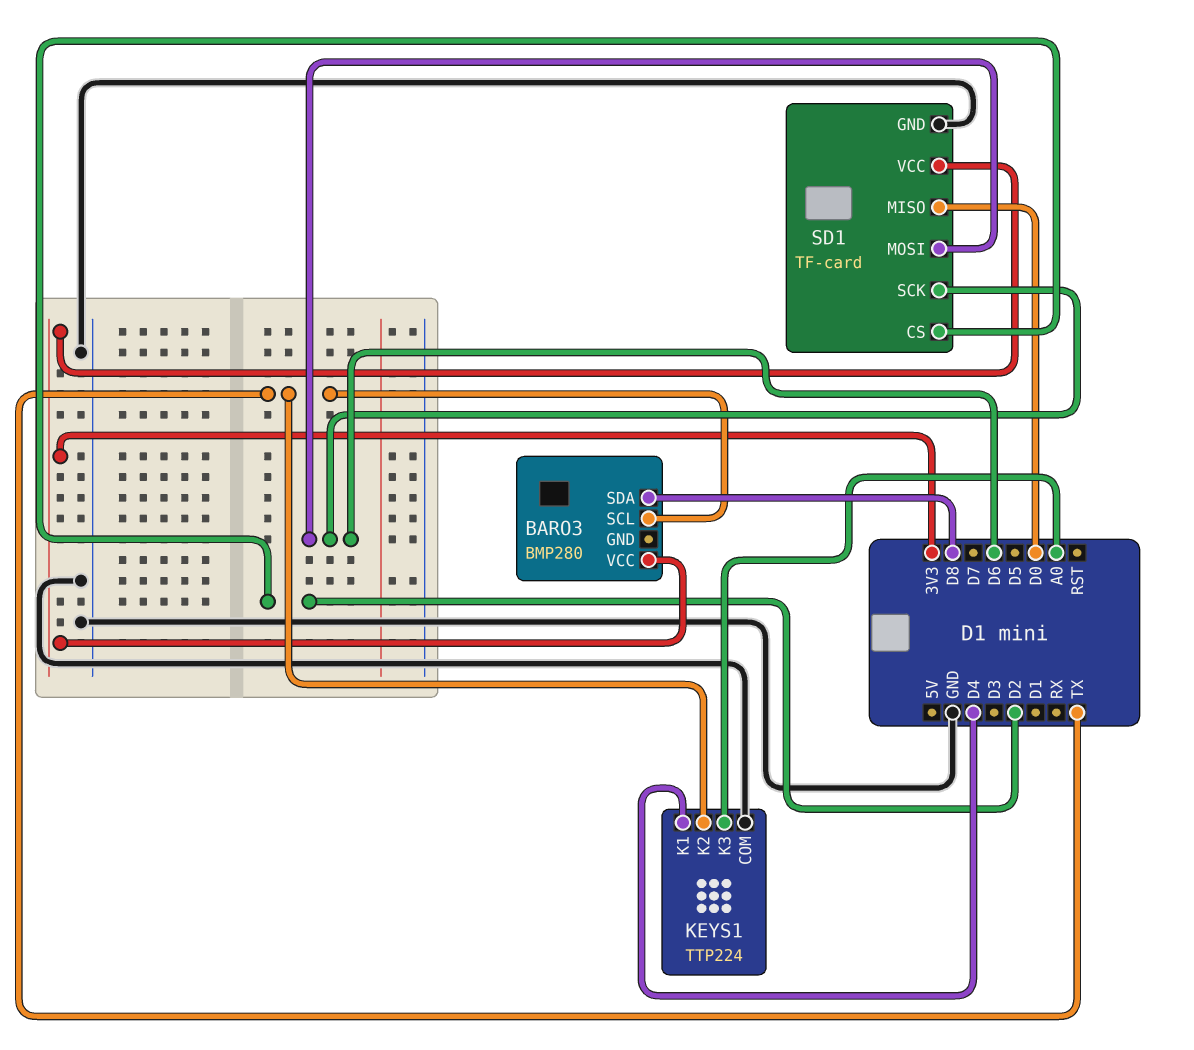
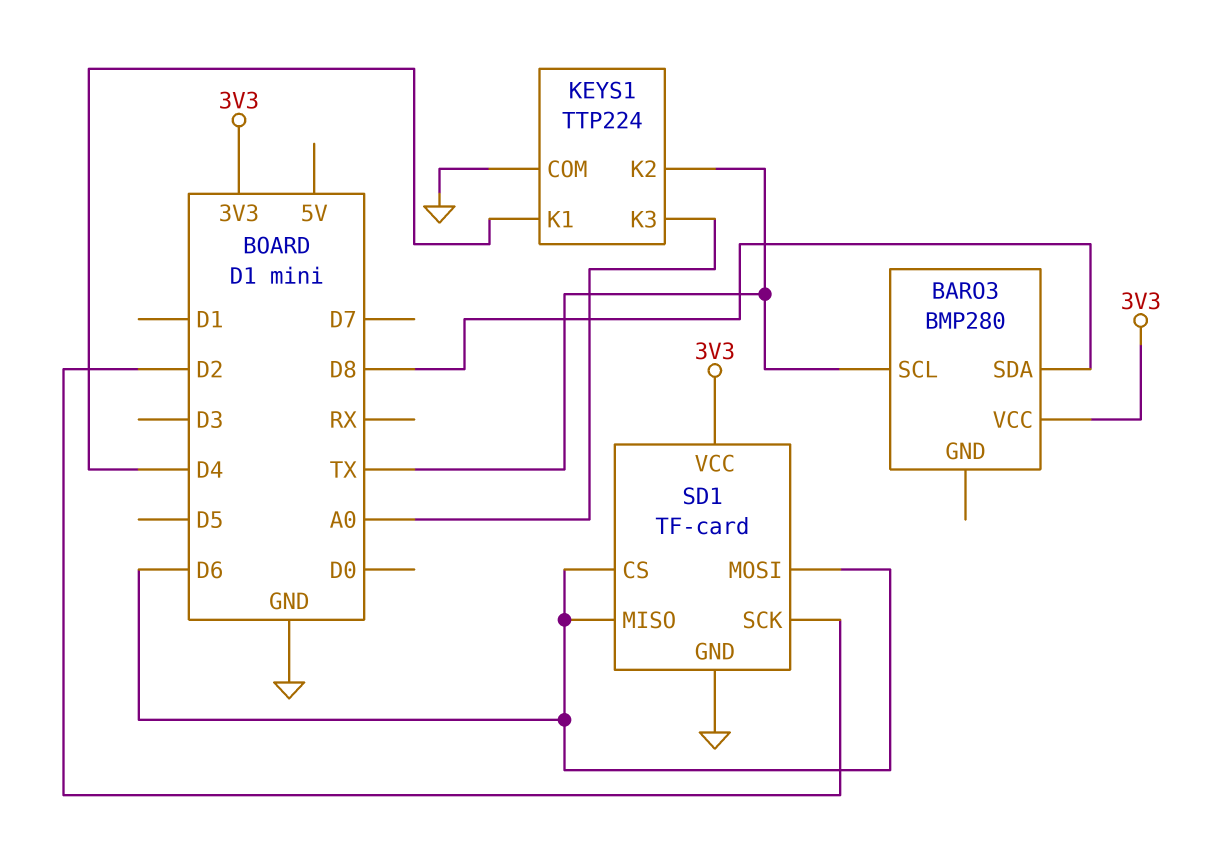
SD1 pin CS: D2 -> D6
SD1 pin MISO: D0 -> D6
SD1 pin SCK: D6 -> D2

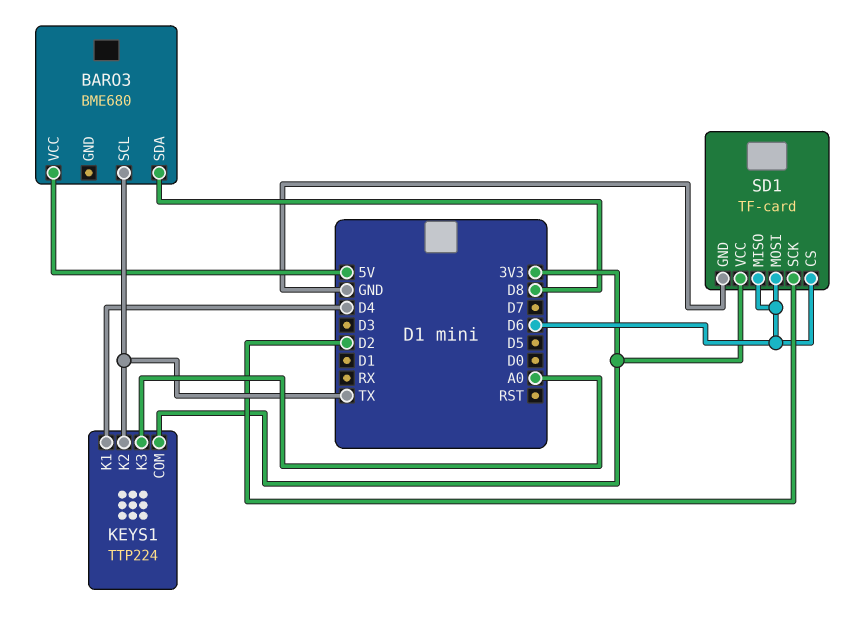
BARO3: BMP280 -> BME680
BARO3 pin VCC: 3V3 -> 5V
KEYS1 pin COM: GND -> 3V3

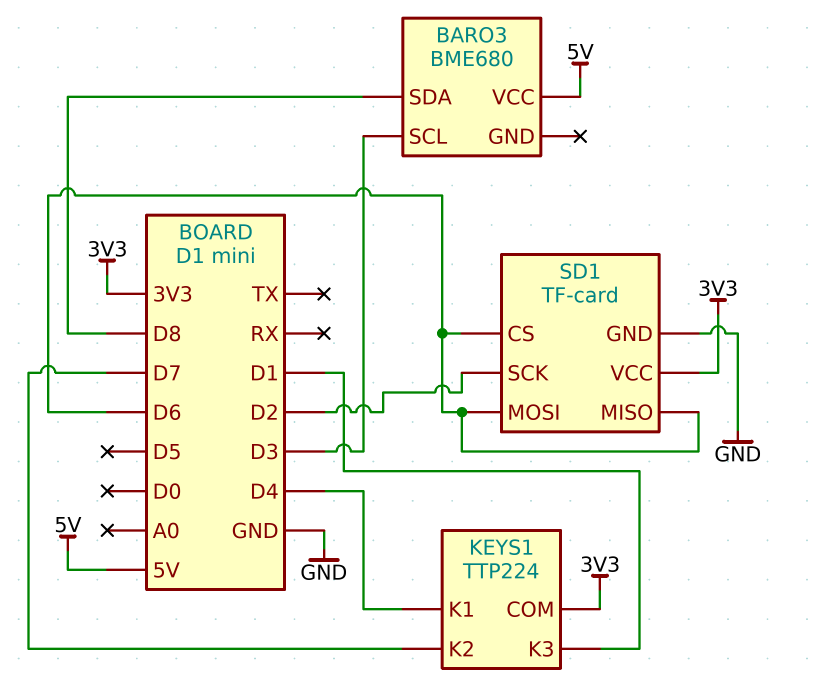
BARO3 pin SCL: TX -> D3
KEYS1 pin K2: TX -> D7
KEYS1 pin K3: A0 -> D1

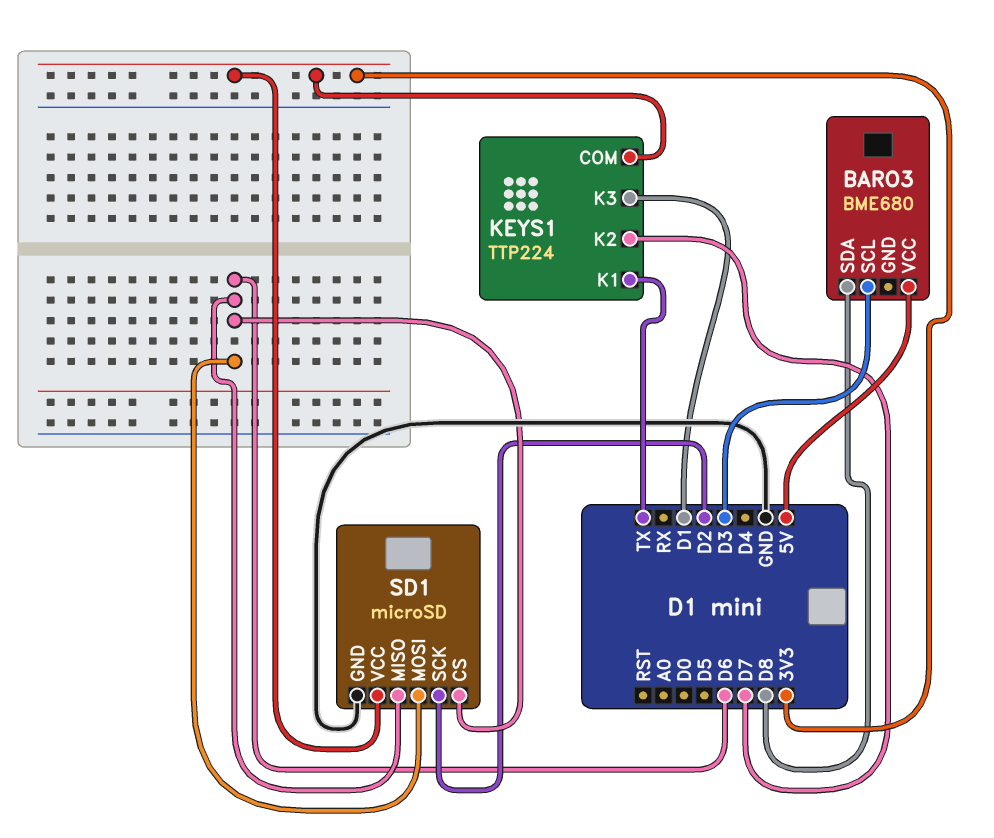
KEYS1 pin K1: D4 -> TX
SD1: TF-card -> microSD

